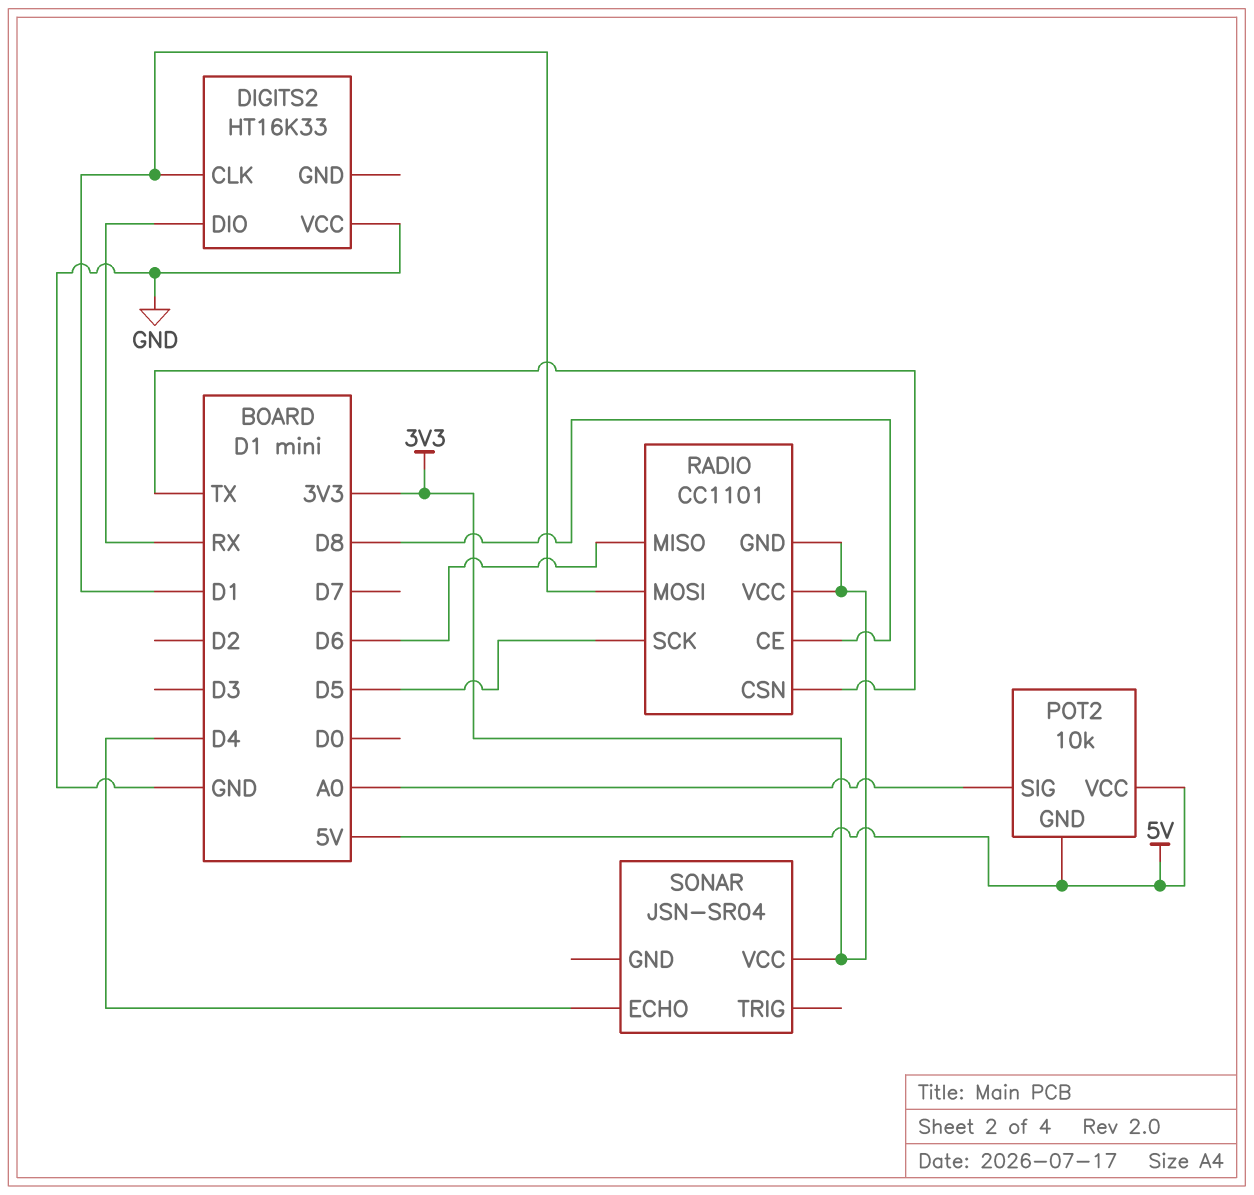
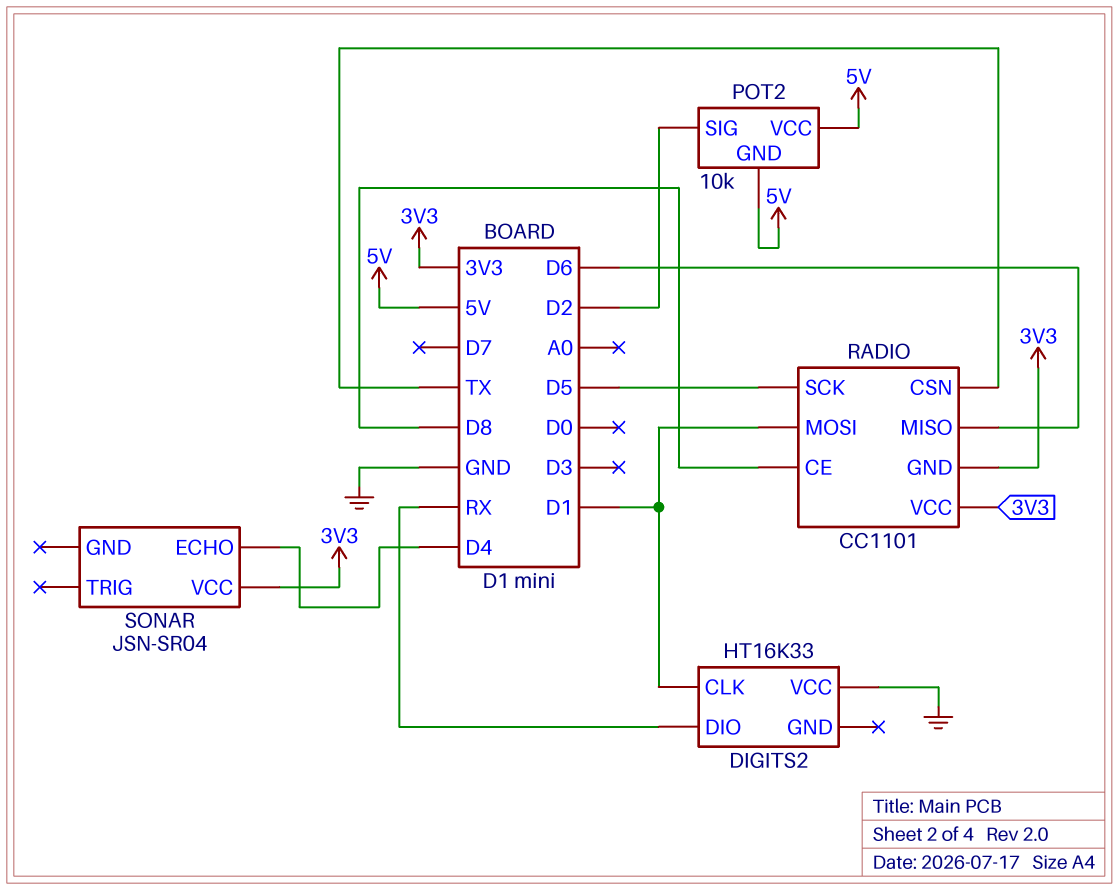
POT2 pin SIG: A0 -> D2

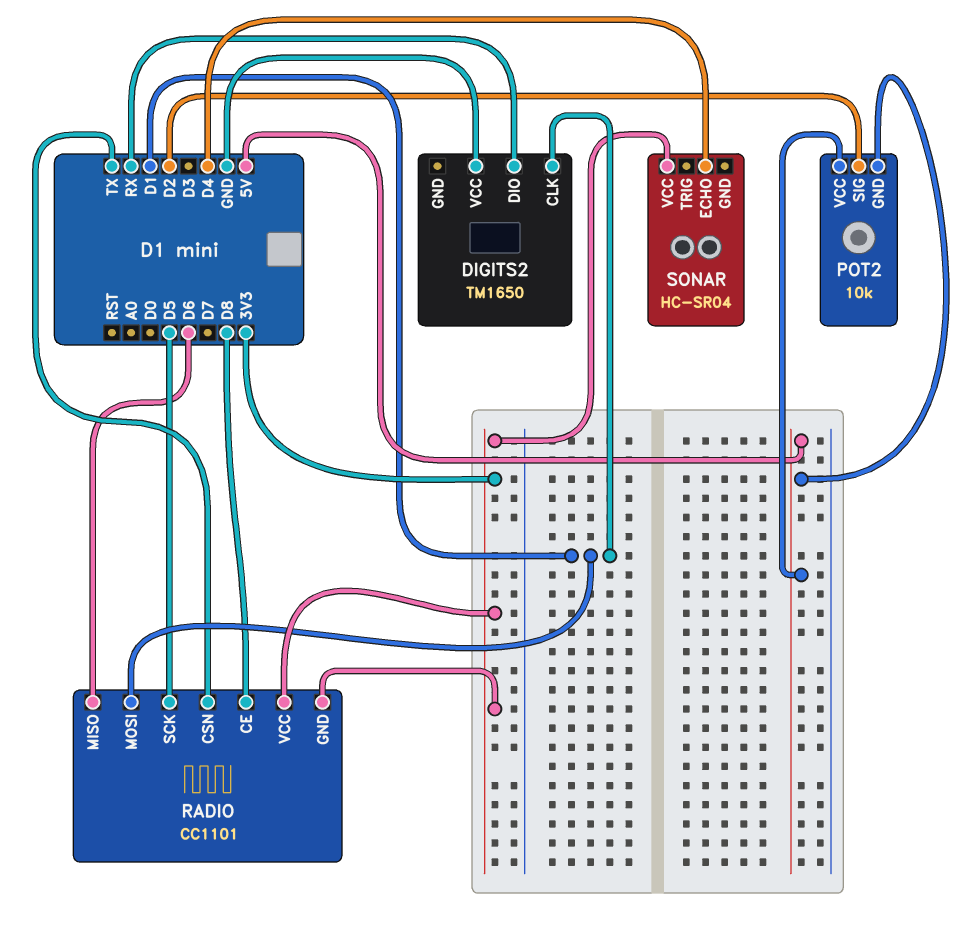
DIGITS2: HT16K33 -> TM1650
SONAR: JSN-SR04 -> HC-SR04

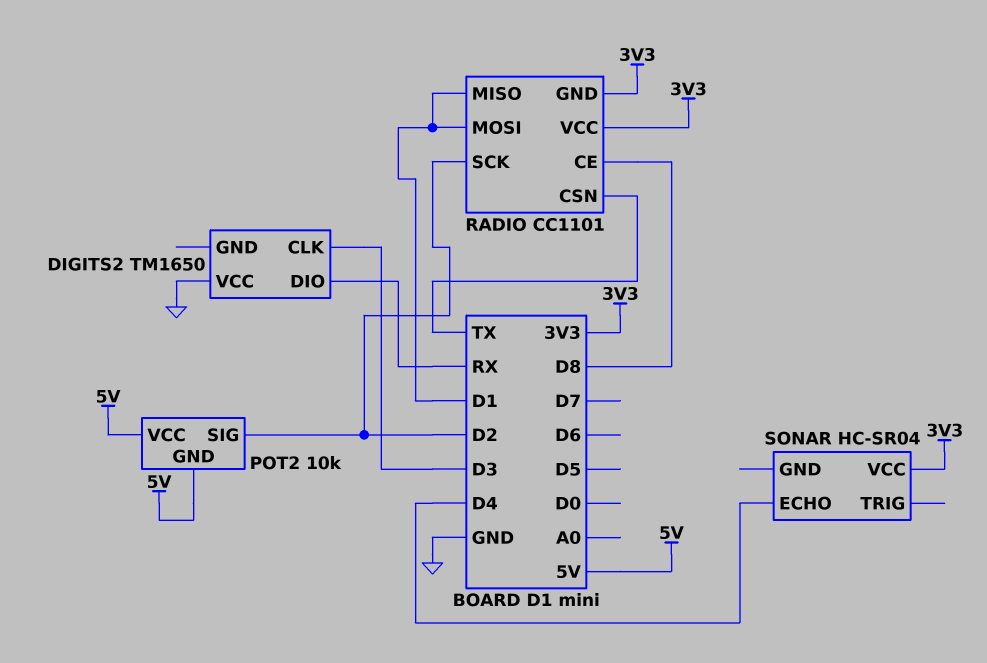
DIGITS2 pin CLK: D1 -> D3
RADIO pin MISO: D6 -> D1
RADIO pin SCK: D5 -> D2

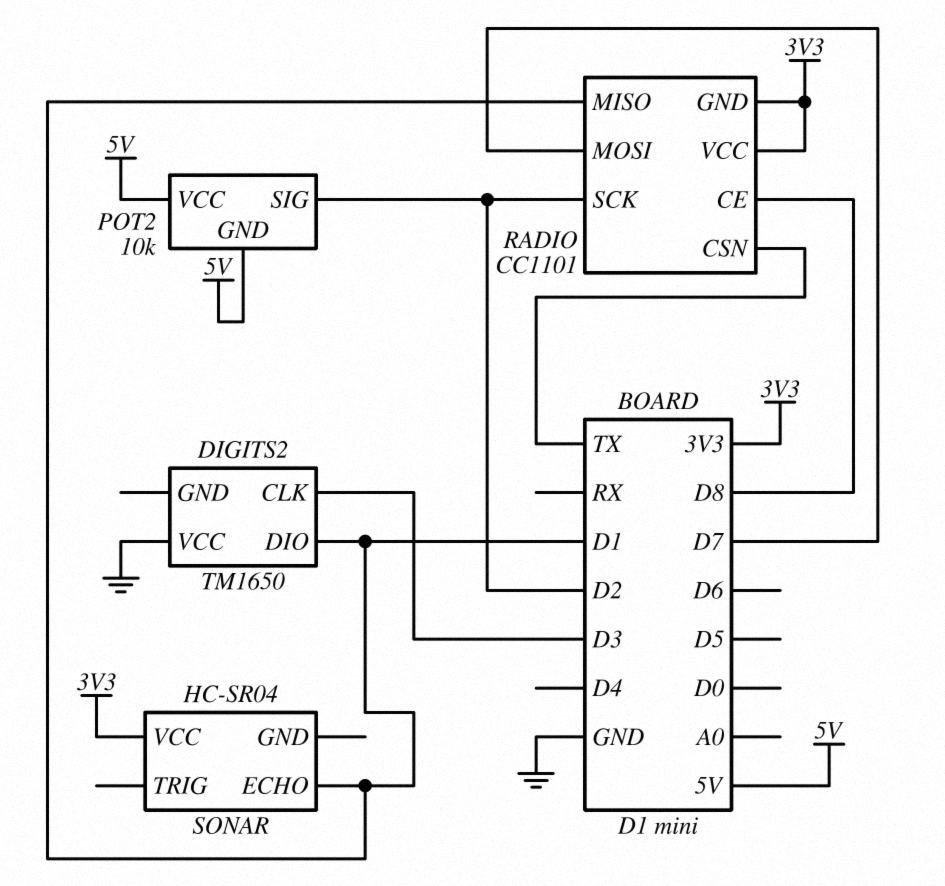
DIGITS2 pin DIO: RX -> D1
RADIO pin MOSI: D1 -> D7
SONAR pin ECHO: D4 -> D1

